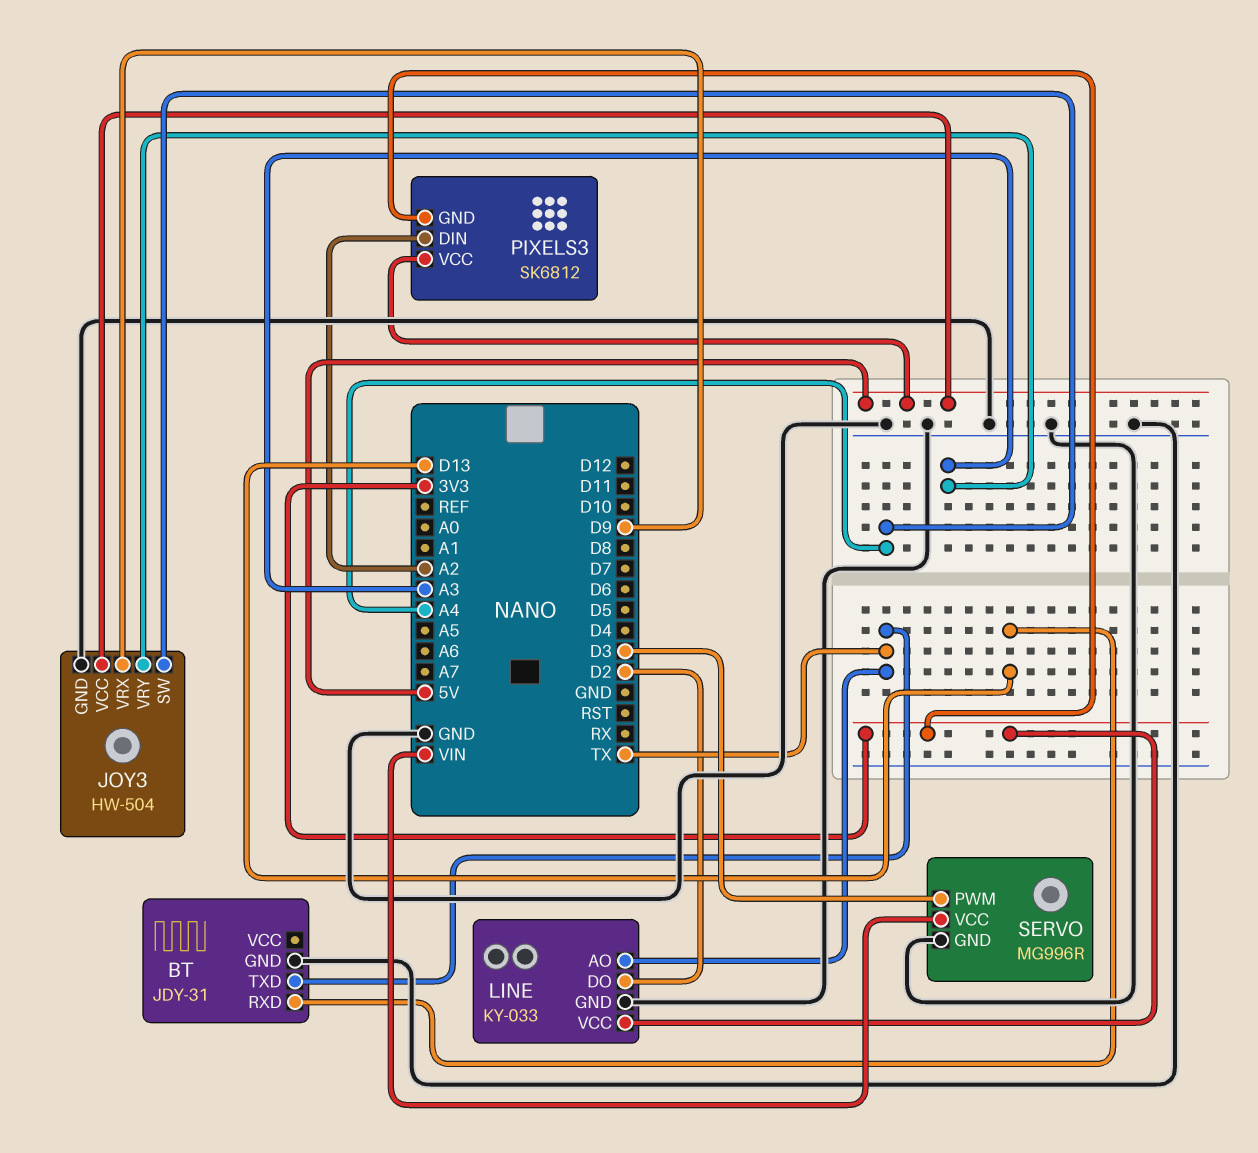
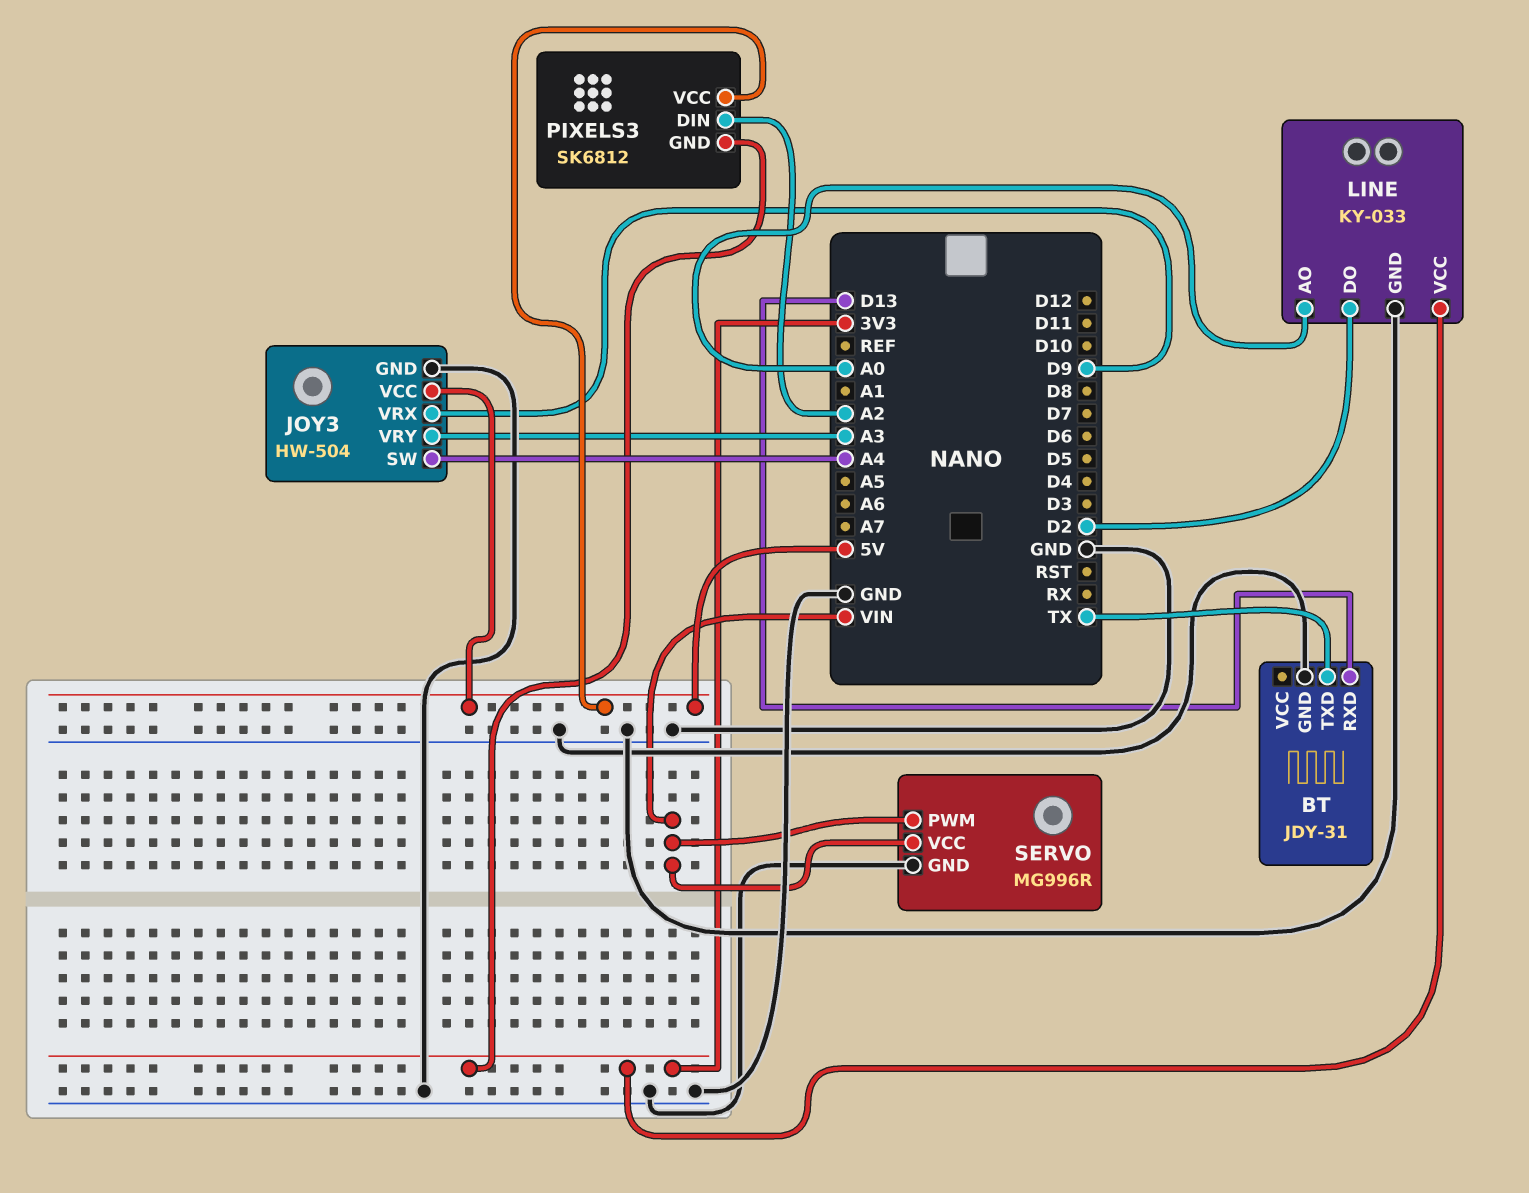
LINE pin AO: TX -> A0
SERVO pin PWM: D3 -> VIN

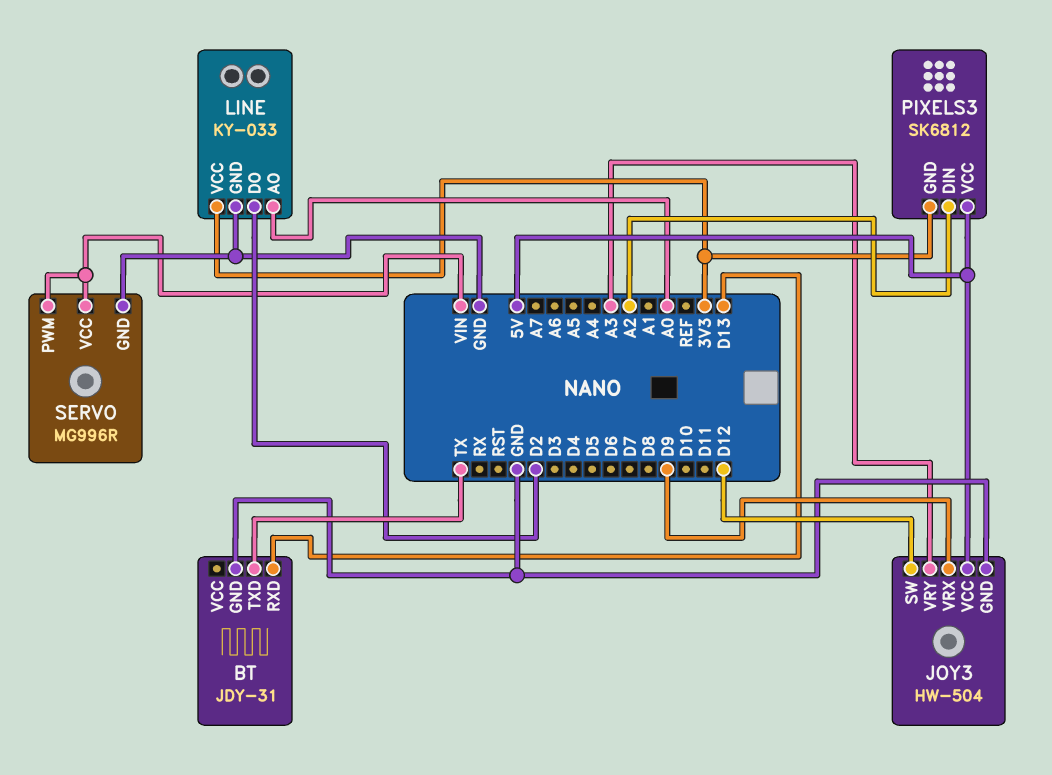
JOY3 pin SW: A4 -> D12

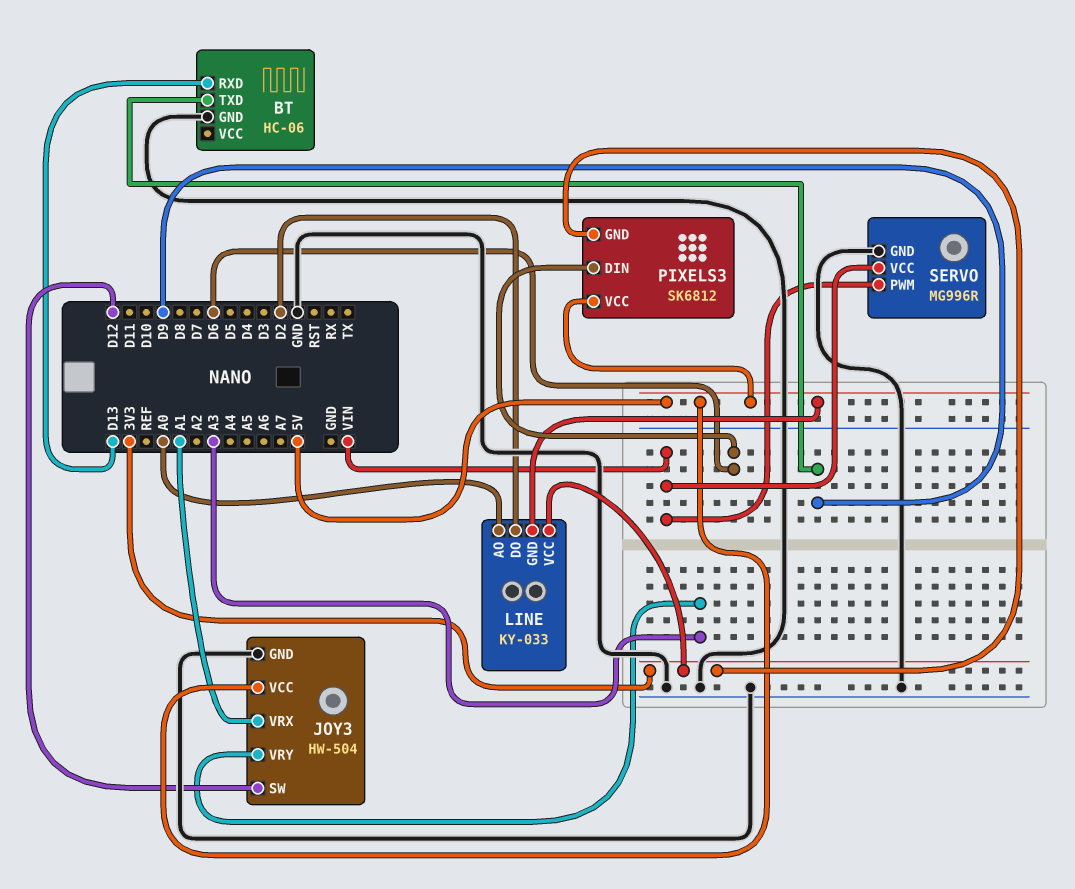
BT: JDY-31 -> HC-06
BT pin TXD: TX -> D9
JOY3 pin VRX: D9 -> A1
LINE pin GND: GND -> 5V
PIXELS3 pin DIN: A2 -> D6

